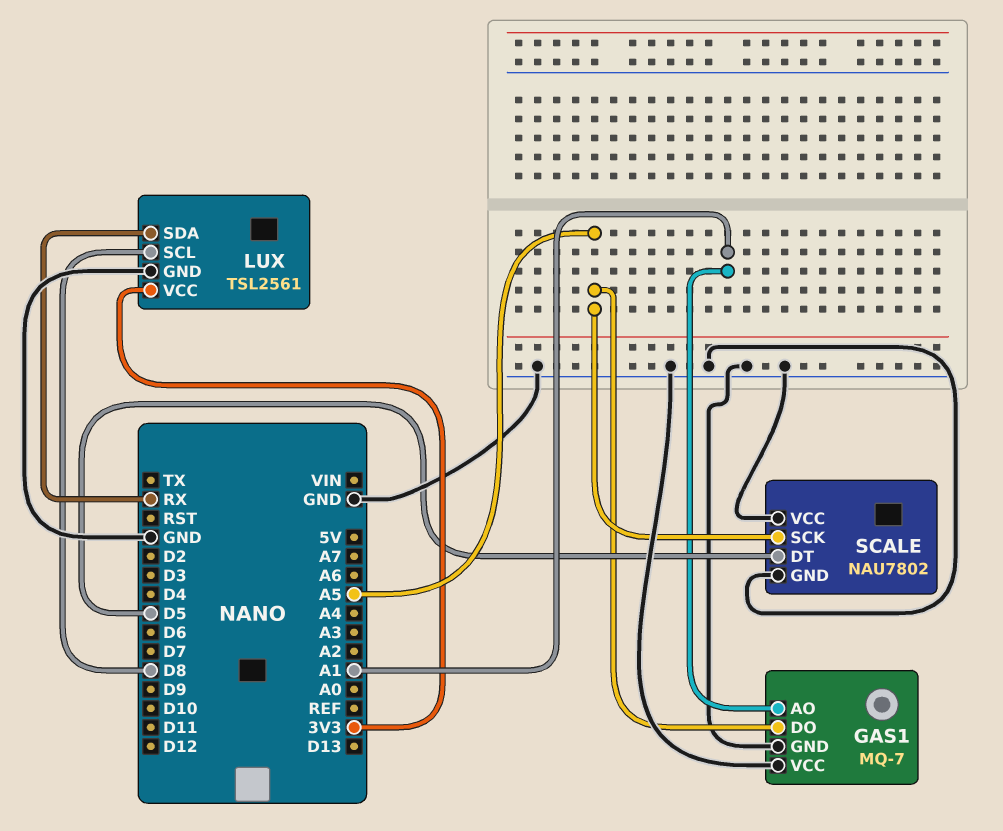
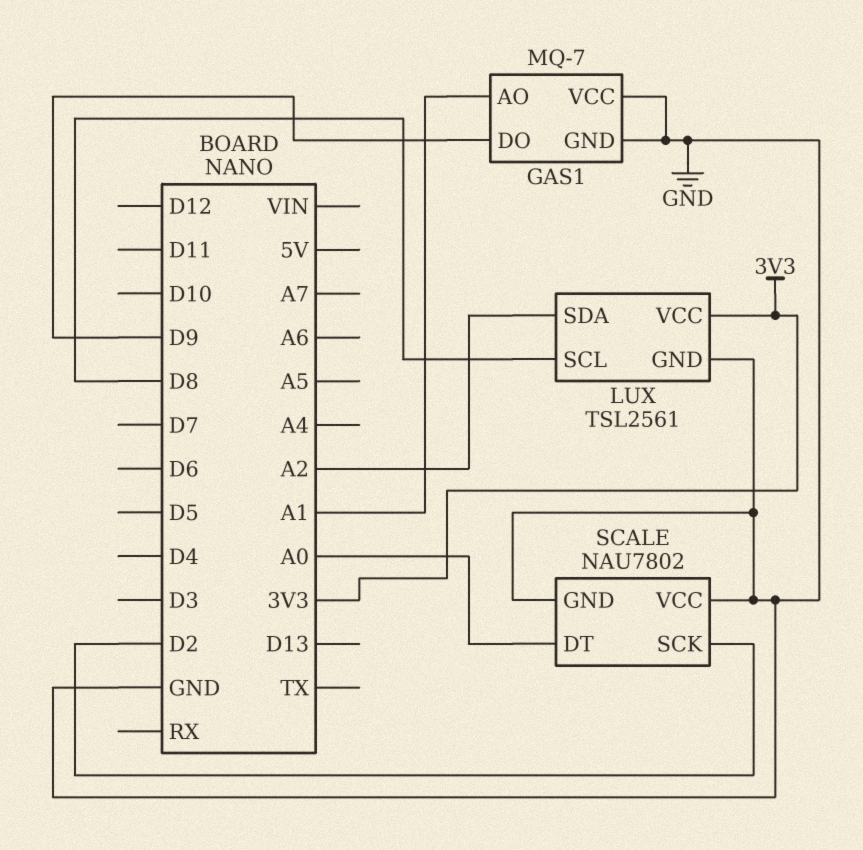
GAS1 pin DO: A5 -> D9
LUX pin SDA: RX -> A2
SCALE pin DT: D5 -> A0
SCALE pin SCK: A5 -> D2

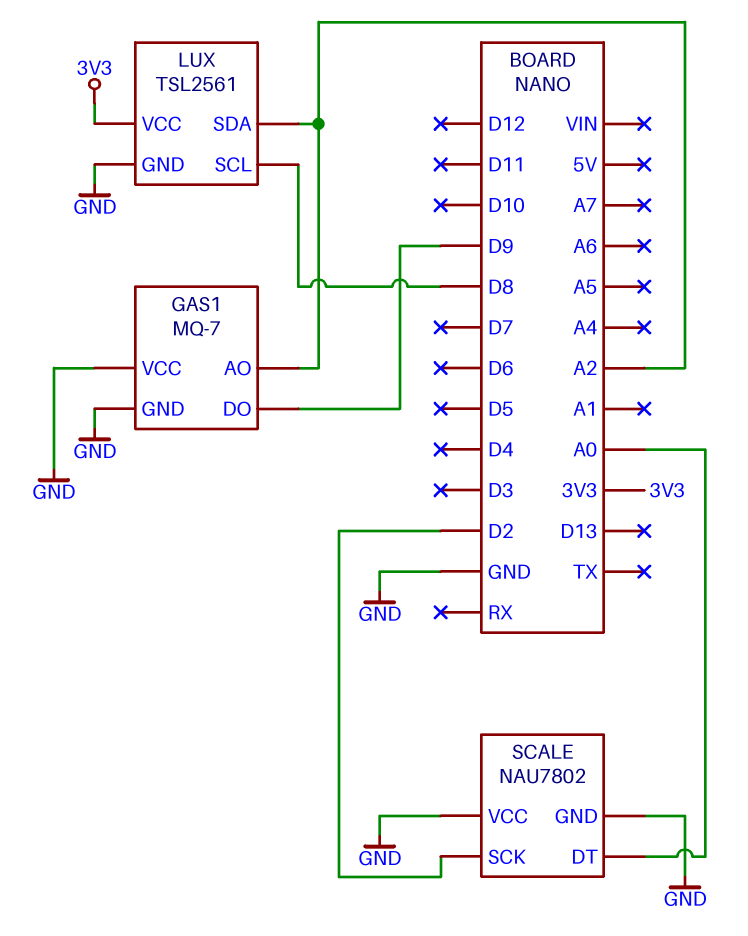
GAS1 pin AO: A1 -> A2

